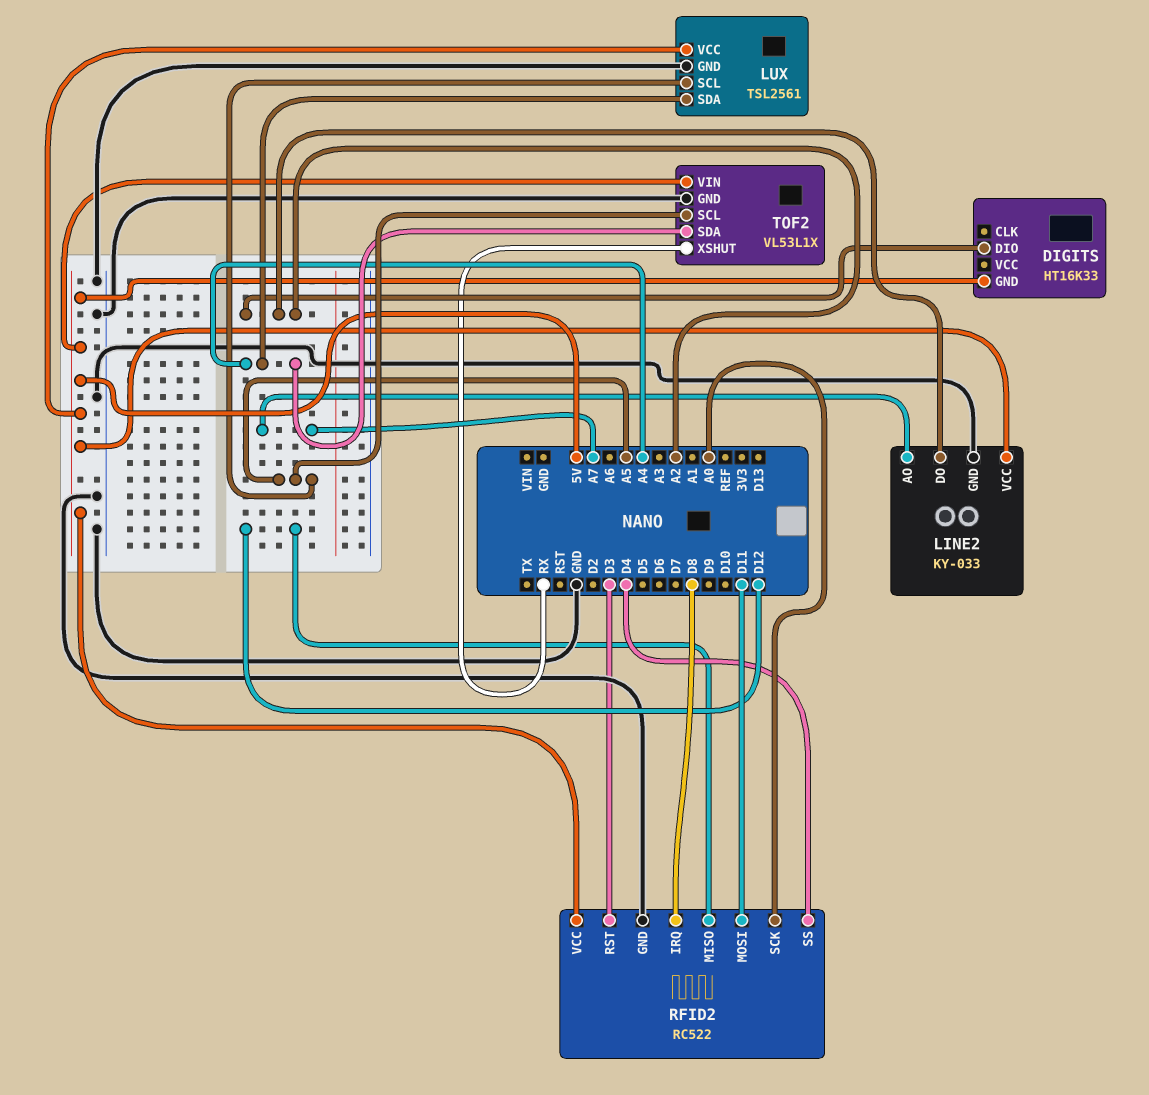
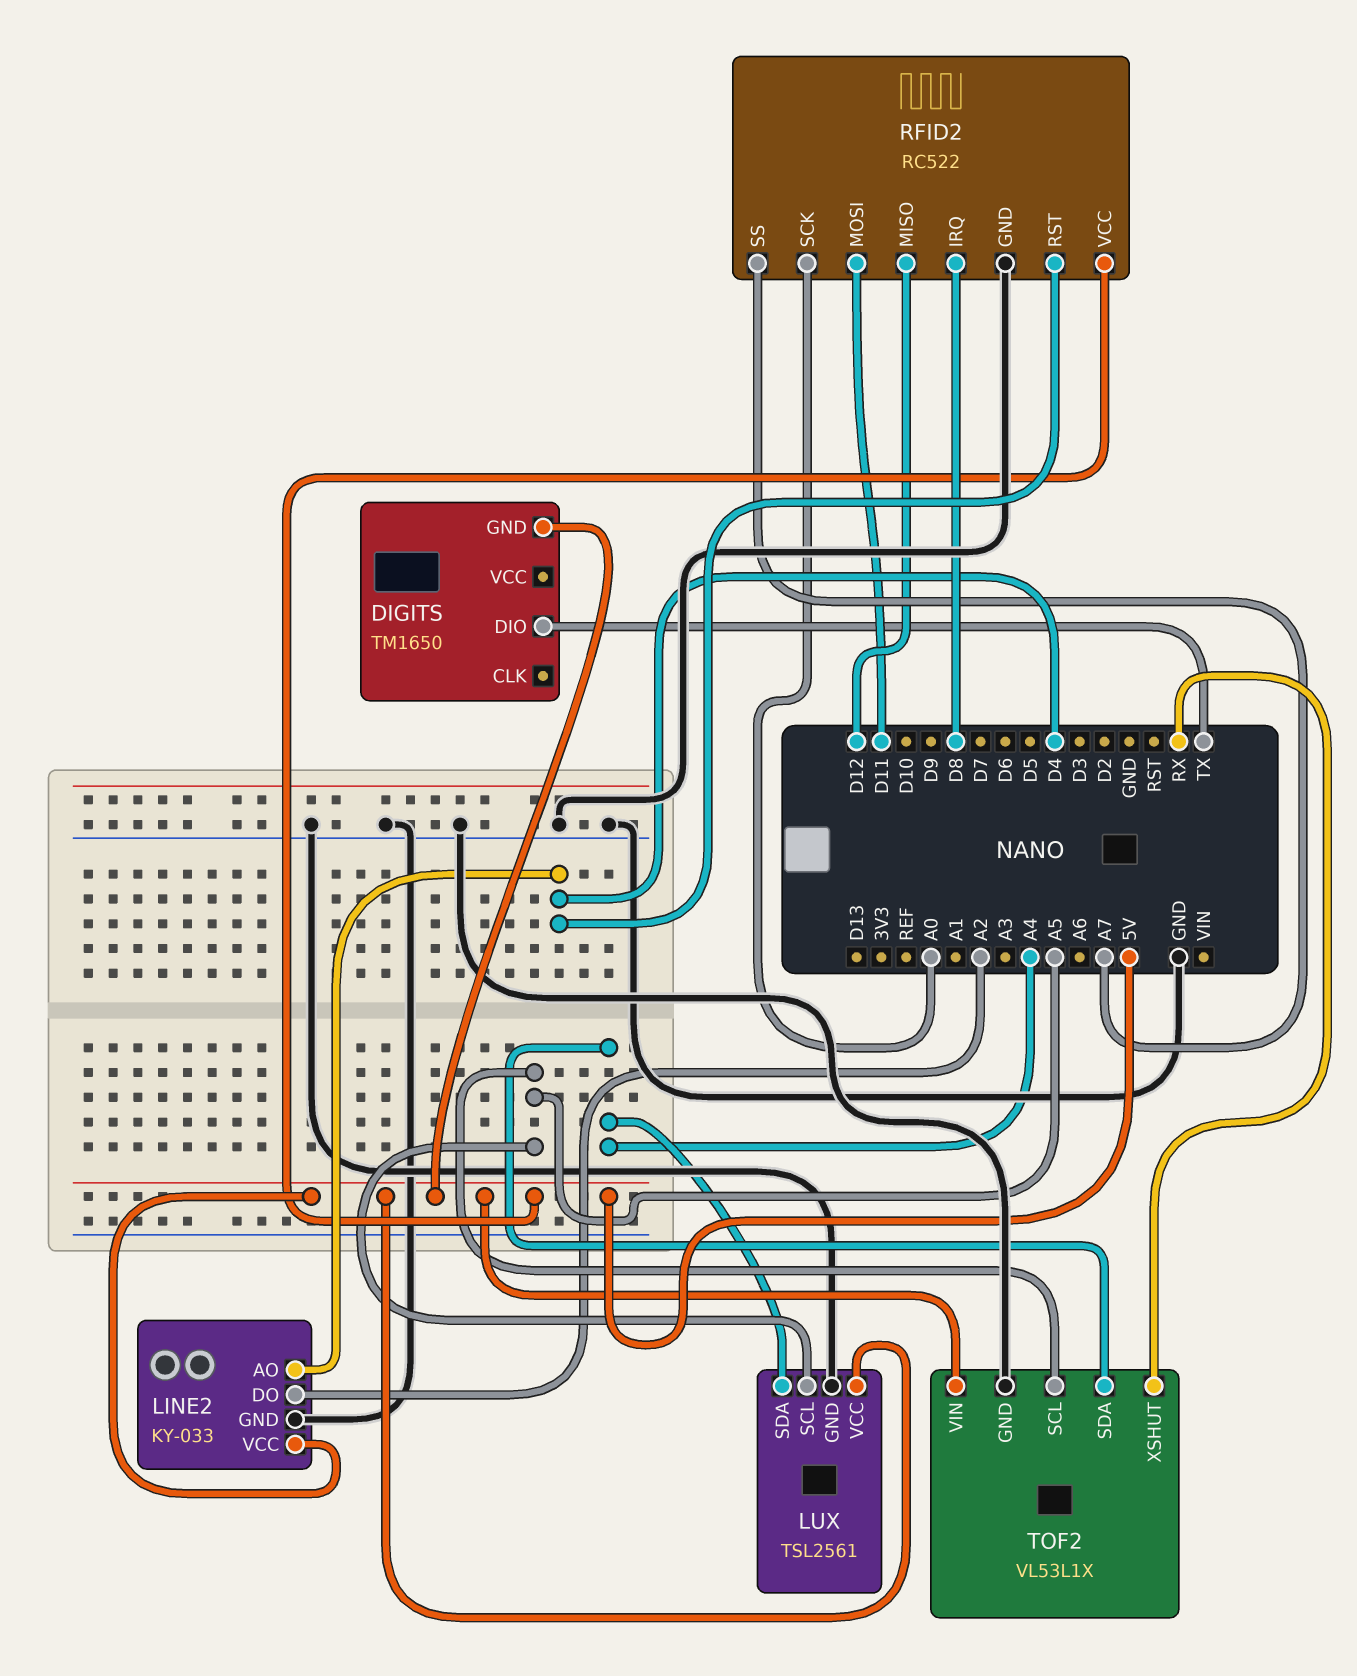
DIGITS: HT16K33 -> TM1650
DIGITS pin DIO: A2 -> TX
LINE2 pin AO: A7 -> D4
RFID2 pin RST: D3 -> D4
RFID2 pin SS: D4 -> A7

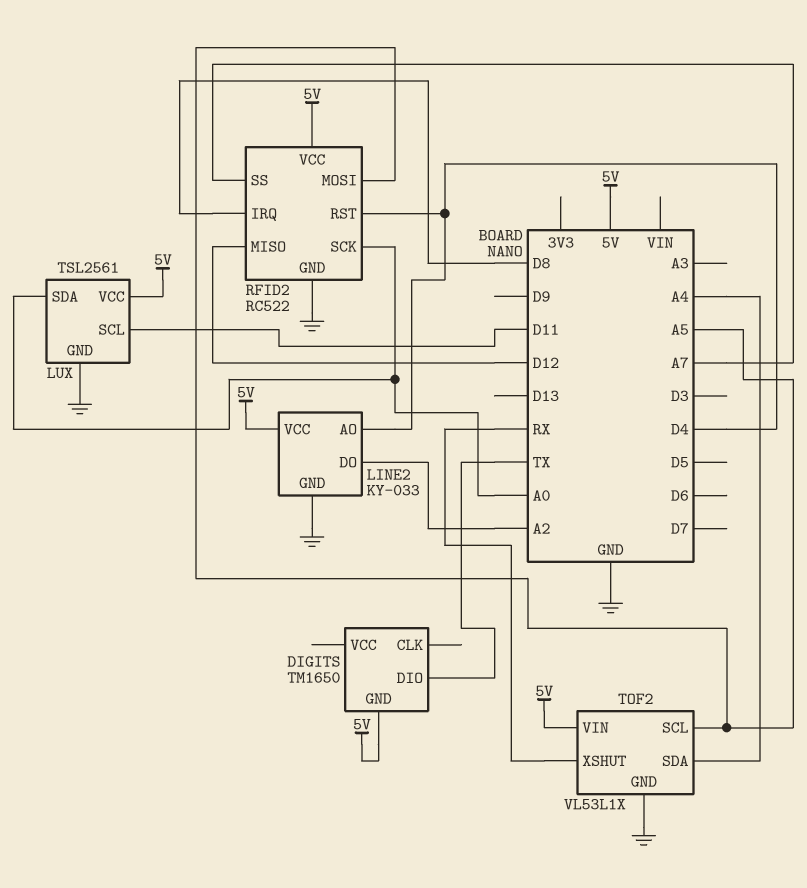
LUX pin SCL: A5 -> D11
LUX pin SDA: A4 -> A0
RFID2 pin MOSI: D11 -> A5

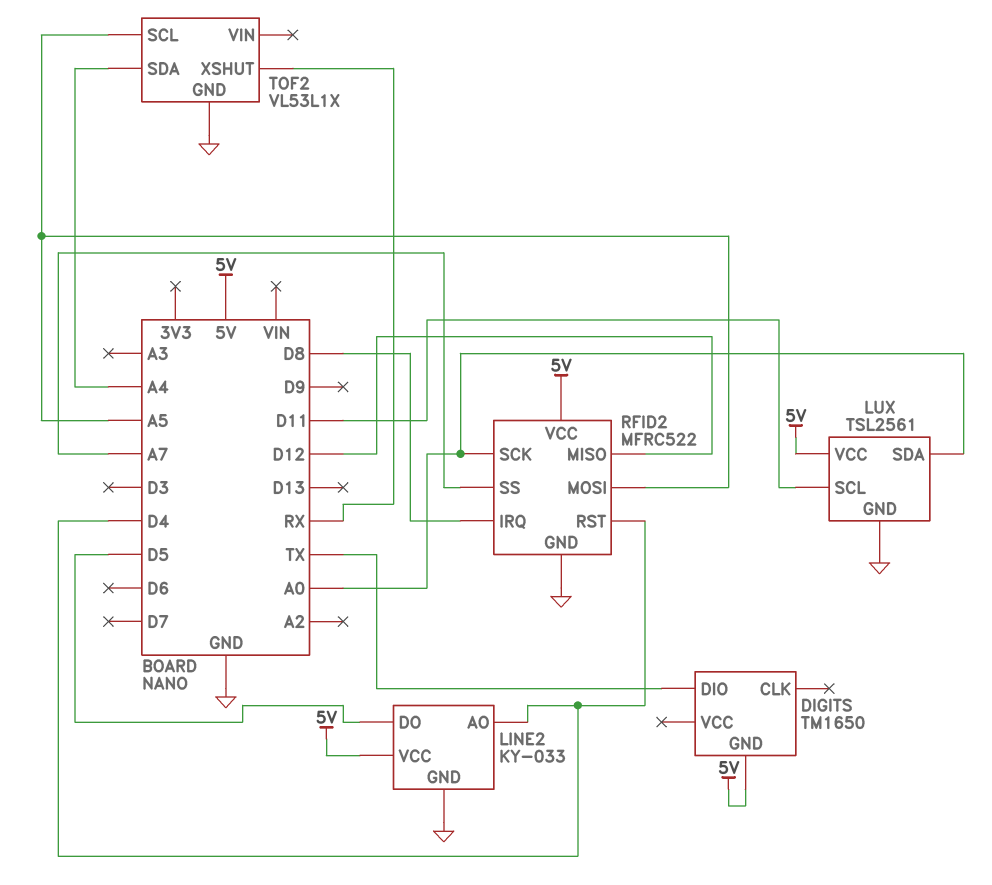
LINE2 pin DO: A2 -> D5
RFID2: RC522 -> MFRC522
TOF2 pin VIN: 5V -> none

